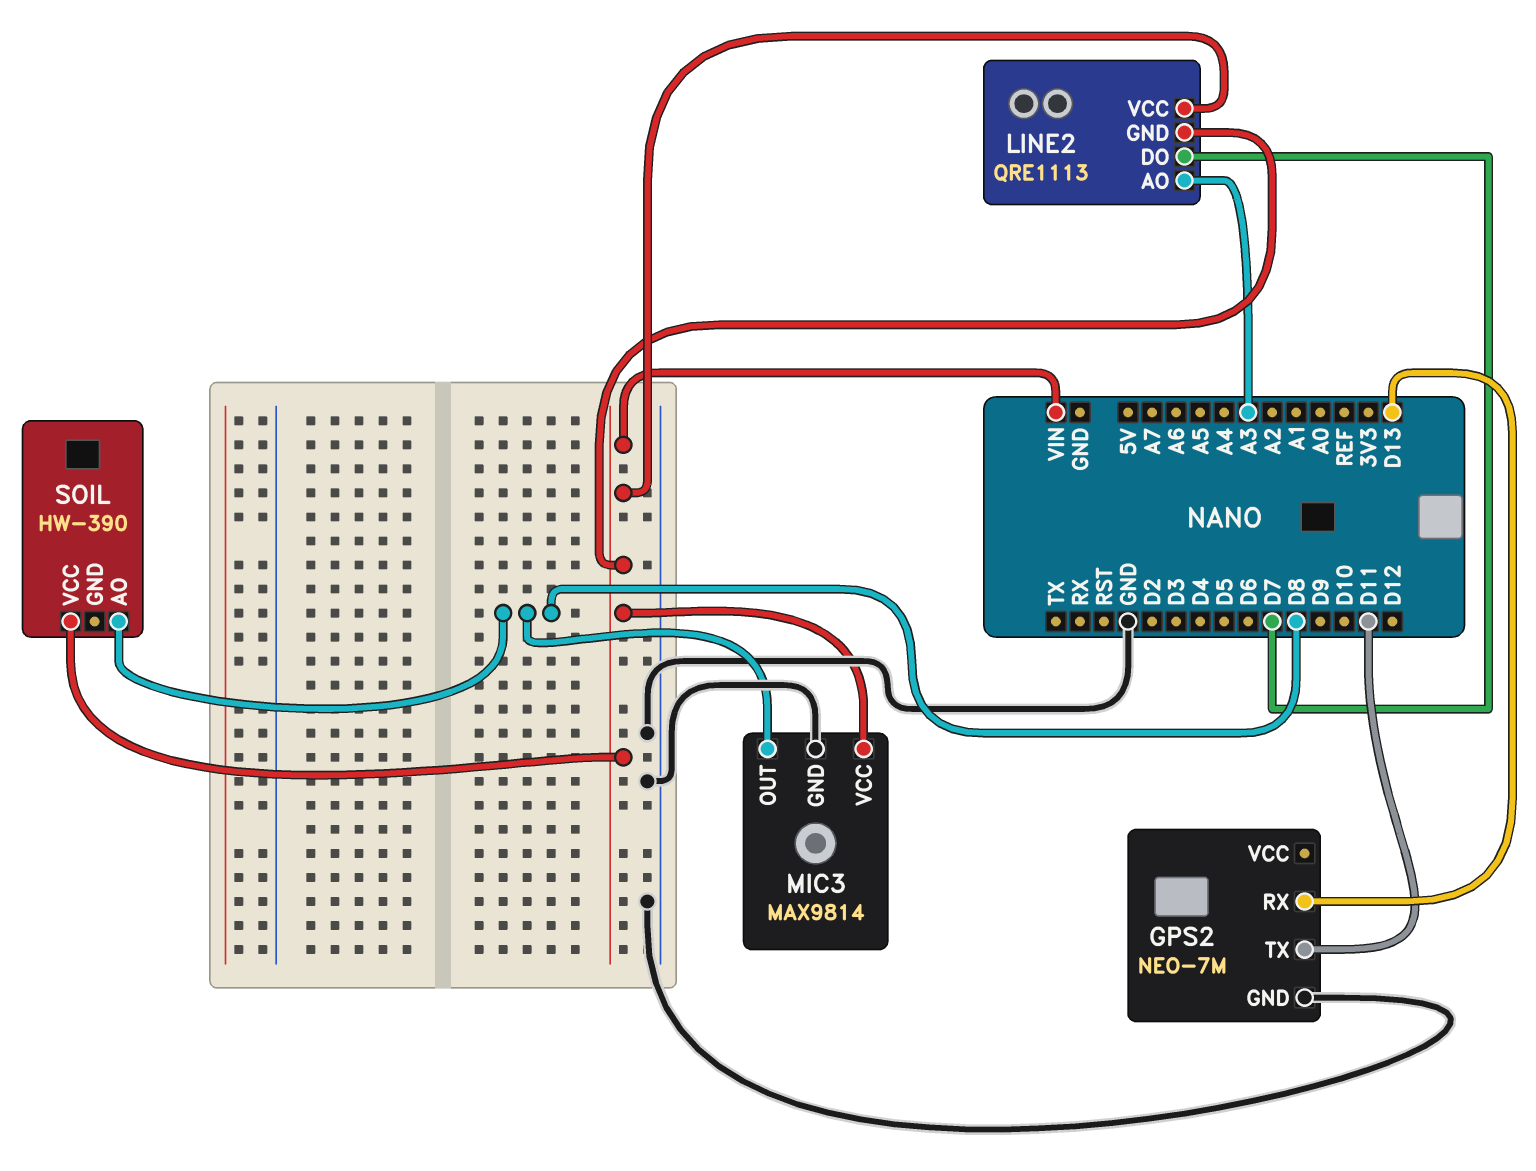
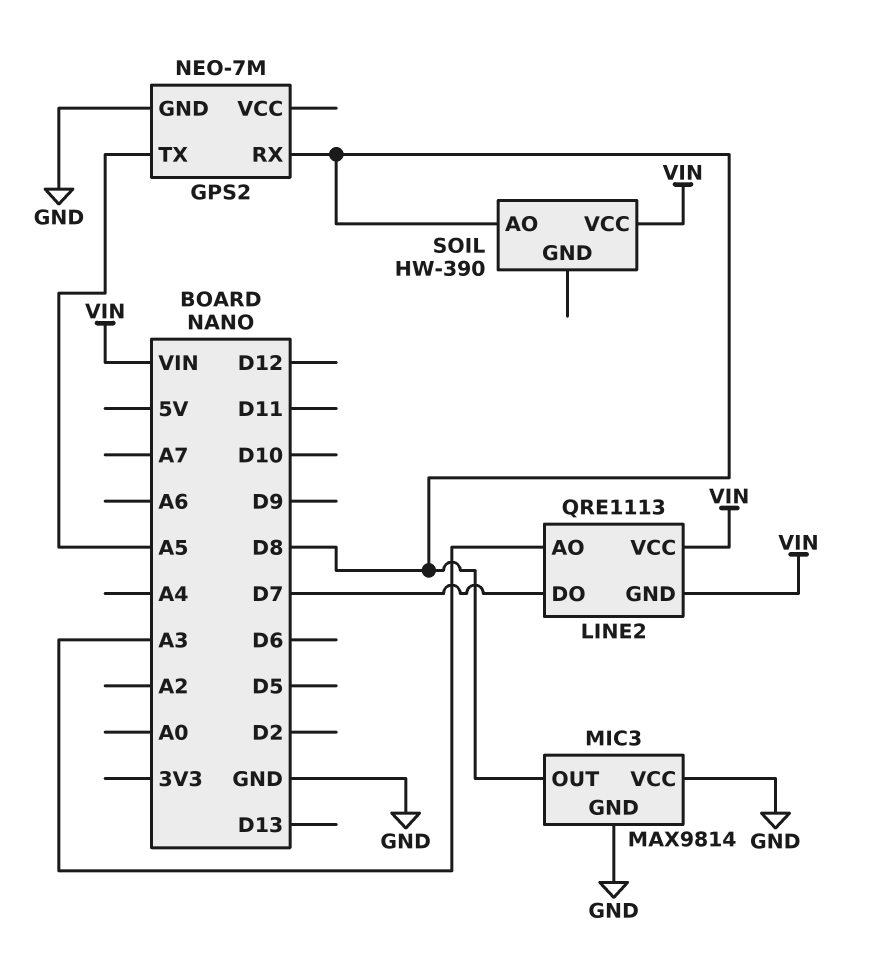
GPS2 pin RX: D13 -> D8
GPS2 pin TX: D11 -> A5
MIC3 pin VCC: VIN -> GND

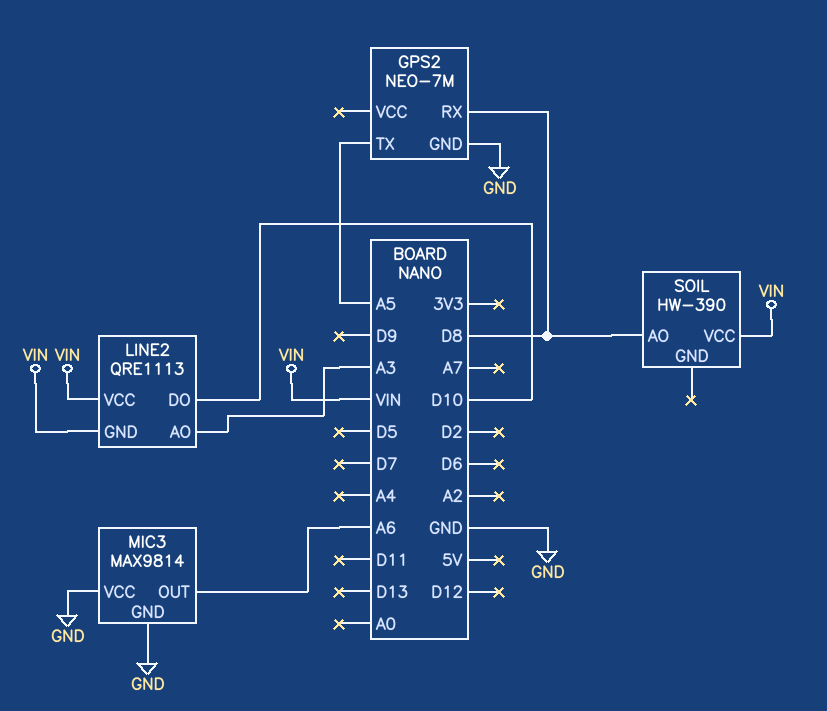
LINE2 pin DO: D7 -> D10
MIC3 pin OUT: D8 -> A6

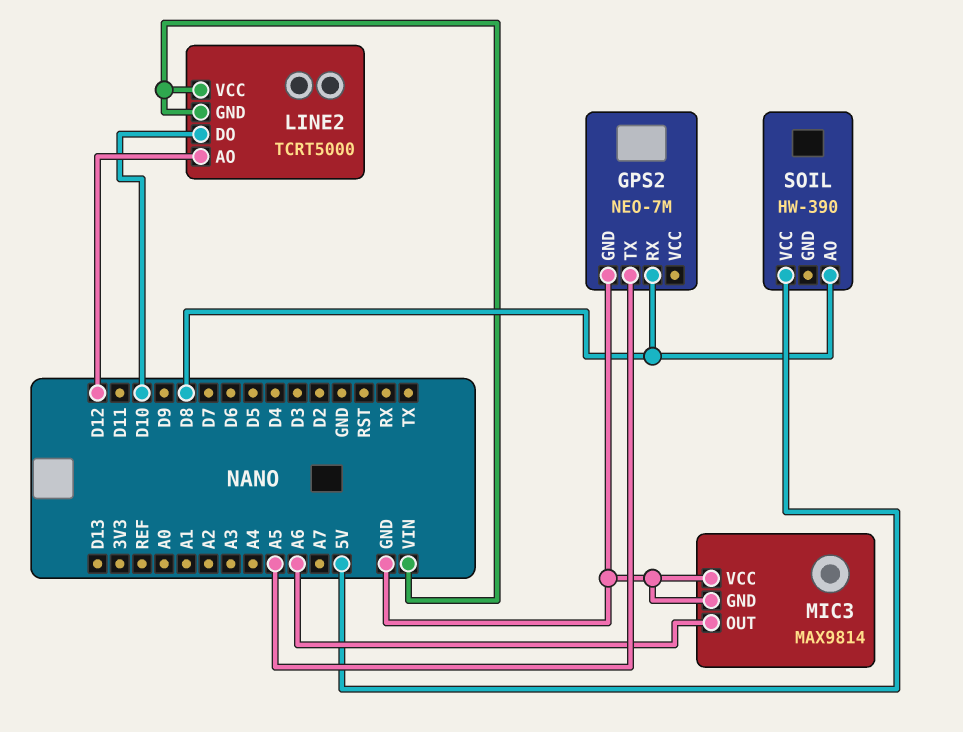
LINE2: QRE1113 -> TCRT5000
LINE2 pin AO: A3 -> D12
SOIL pin VCC: VIN -> 5V

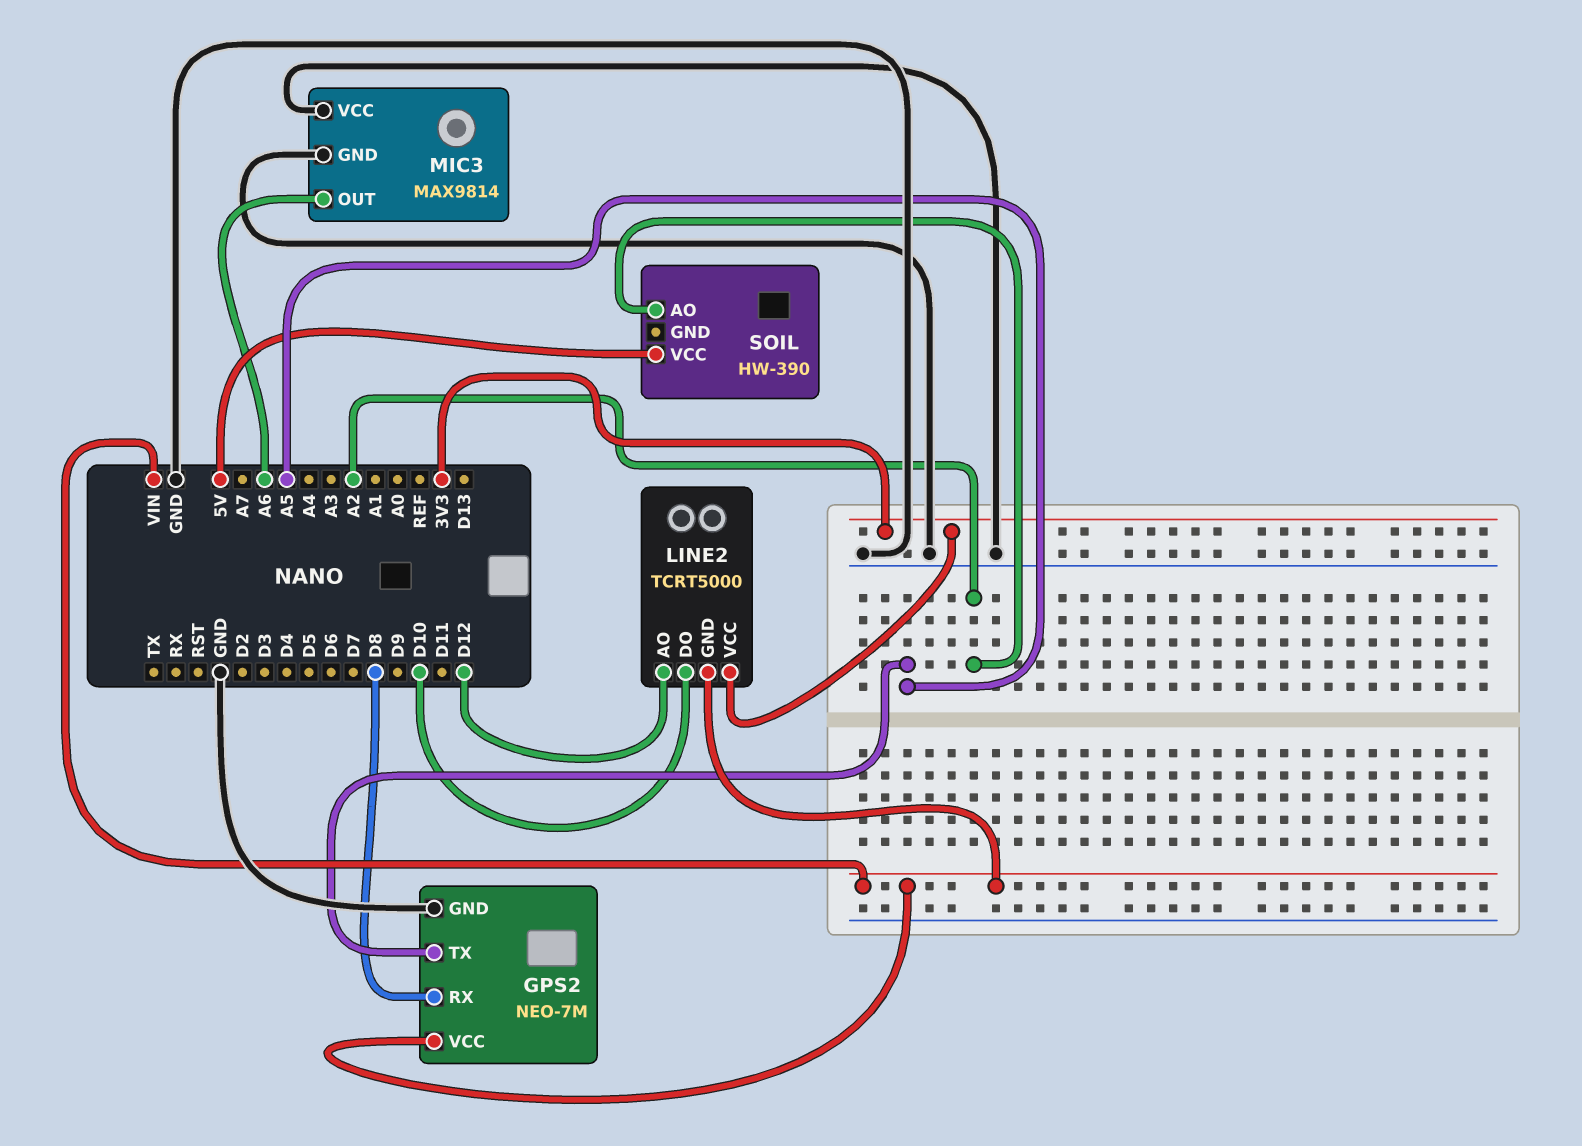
GPS2 pin VCC: none -> VIN
LINE2 pin VCC: VIN -> 3V3
SOIL pin AO: D8 -> A2

